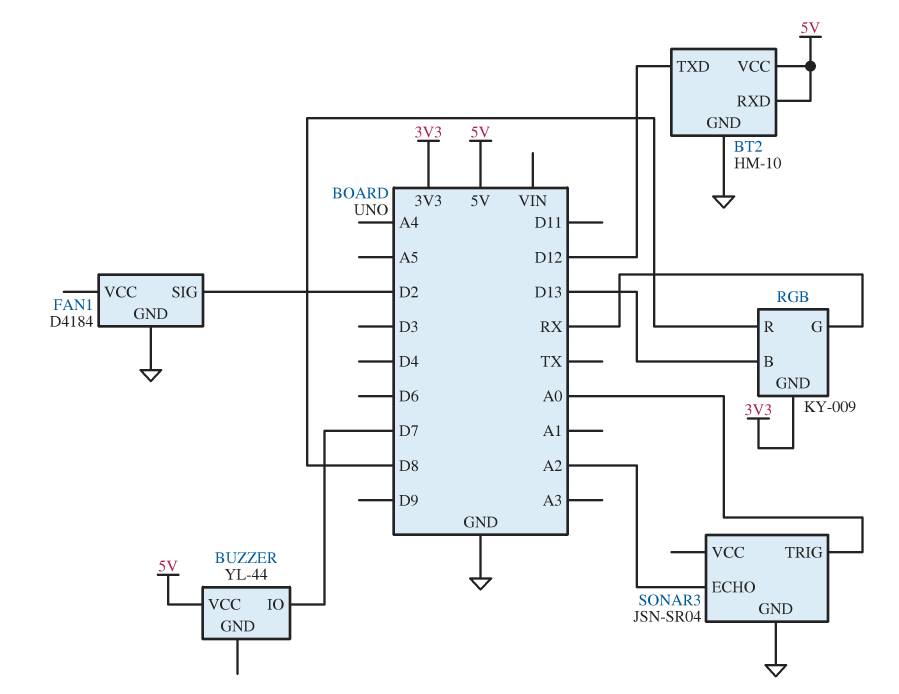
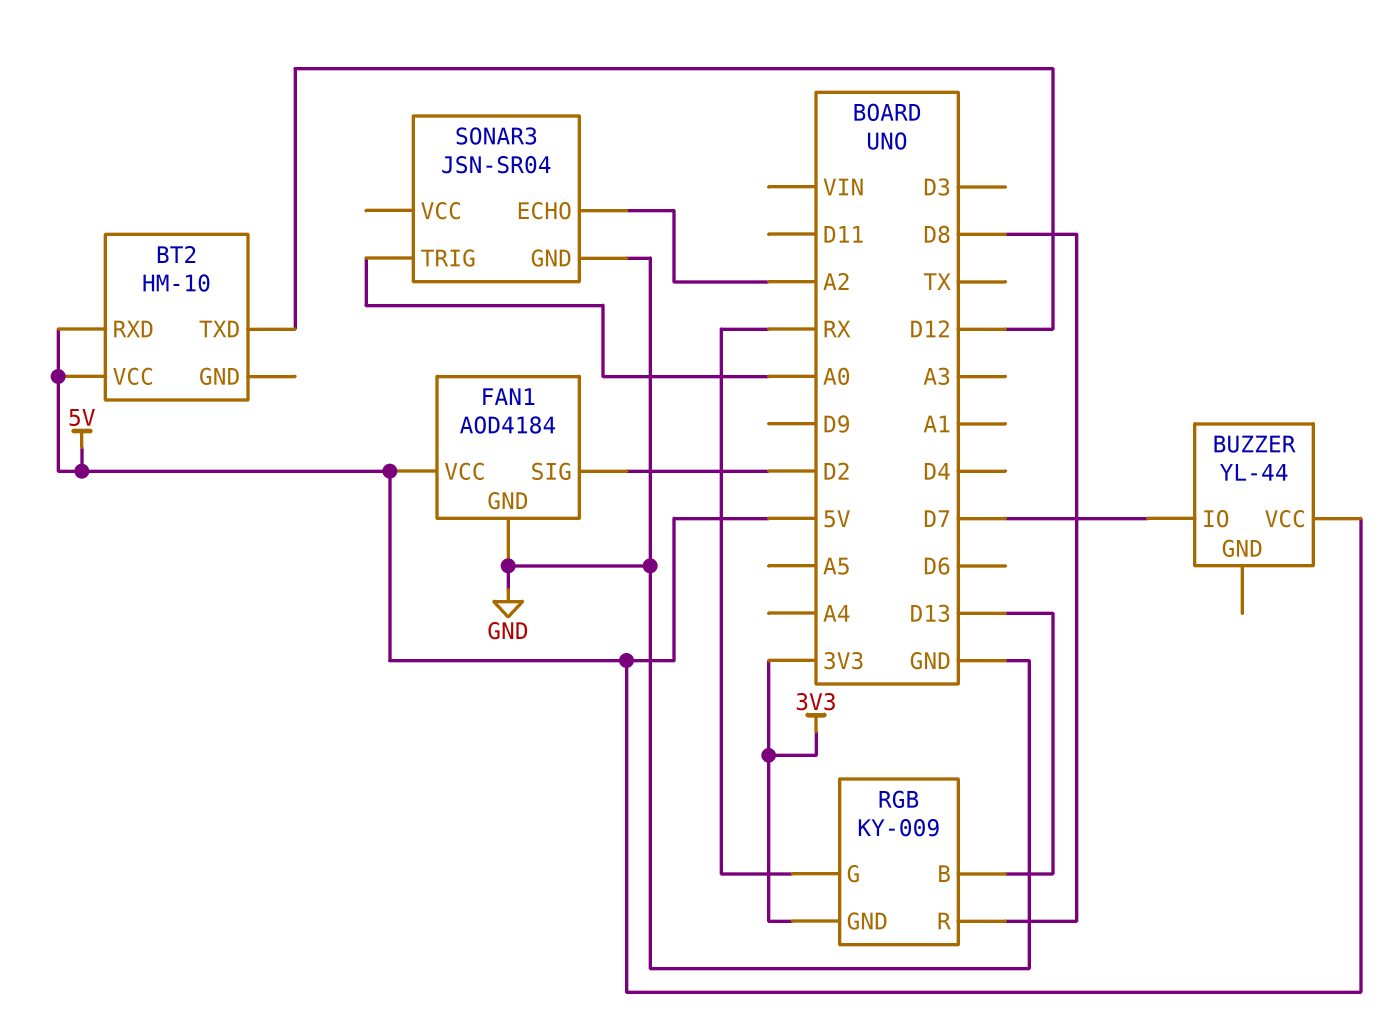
BT2 pin GND: GND -> none
FAN1: D4184 -> AOD4184
FAN1 pin VCC: none -> 5V

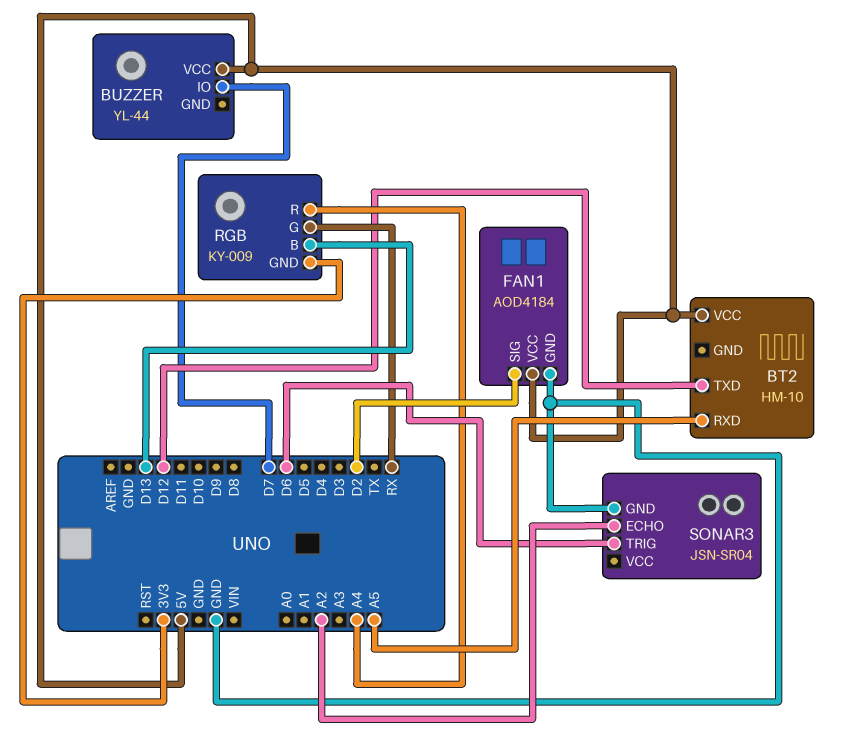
BT2 pin RXD: 5V -> A5
RGB pin R: D8 -> A4
SONAR3 pin TRIG: A0 -> D6

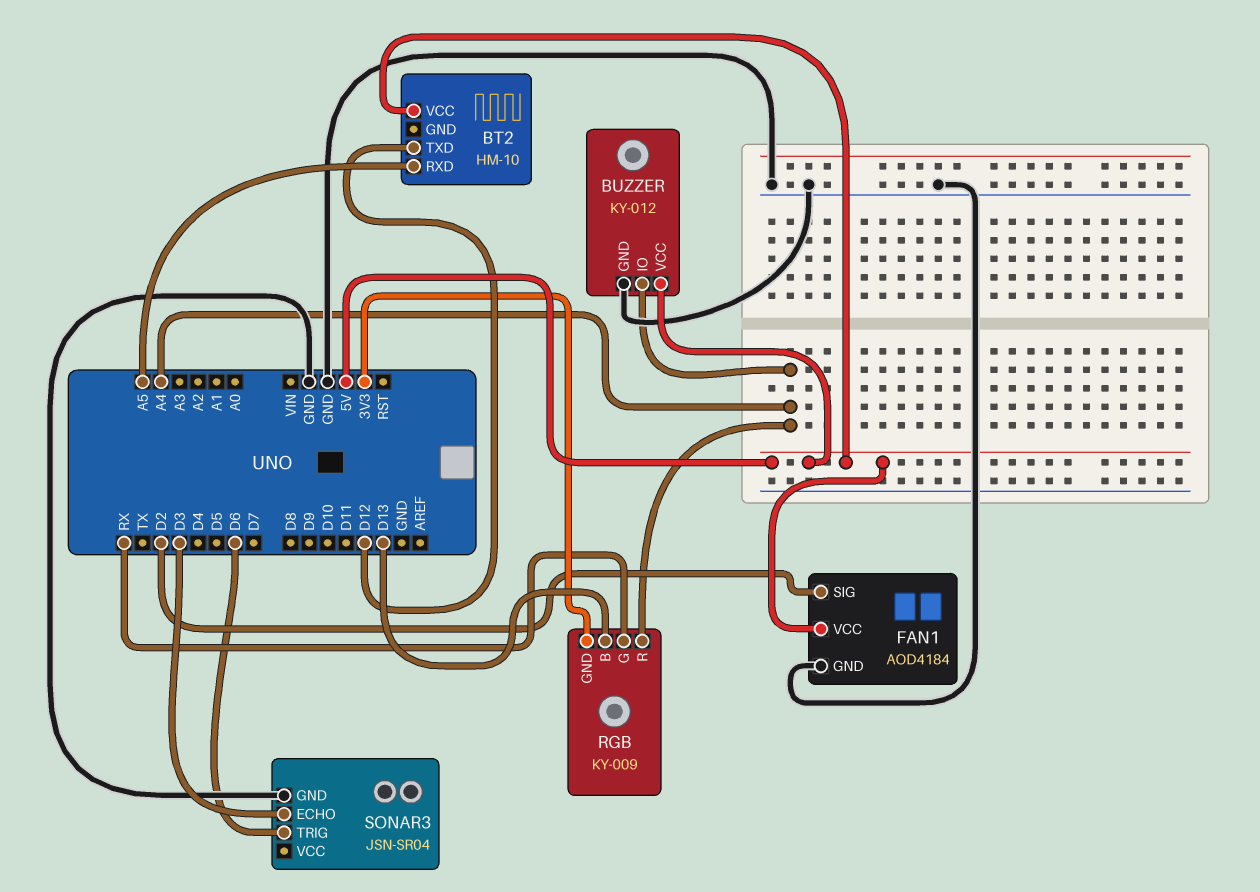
BUZZER: YL-44 -> KY-012
BUZZER pin GND: none -> GND
BUZZER pin IO: D7 -> A4
SONAR3 pin ECHO: A2 -> D3

